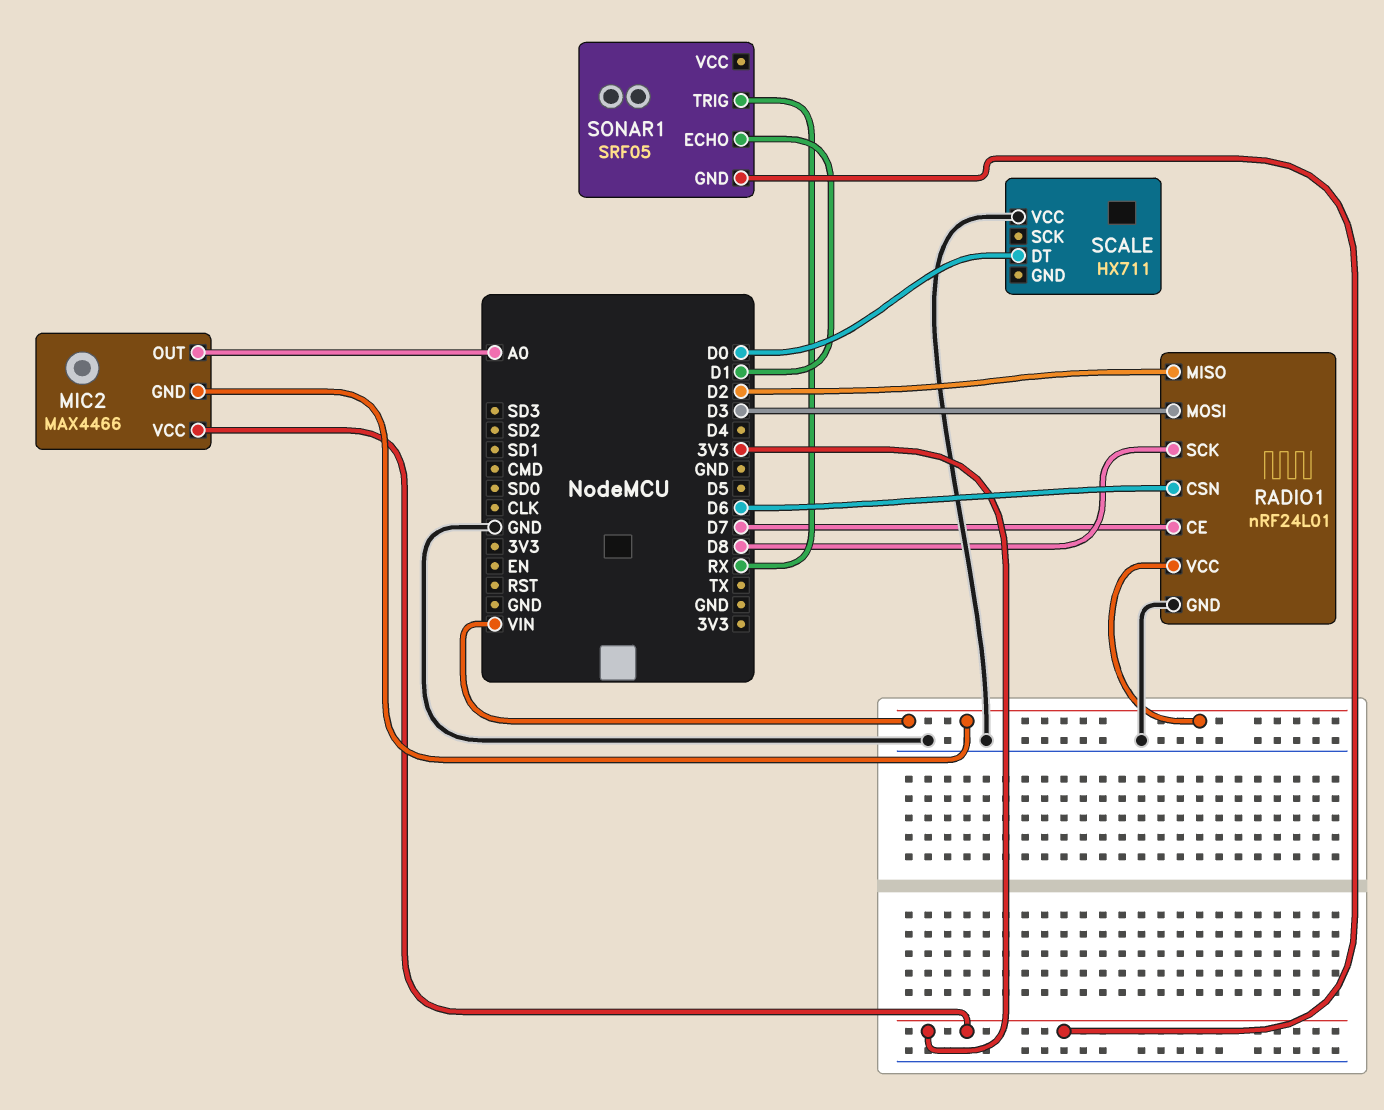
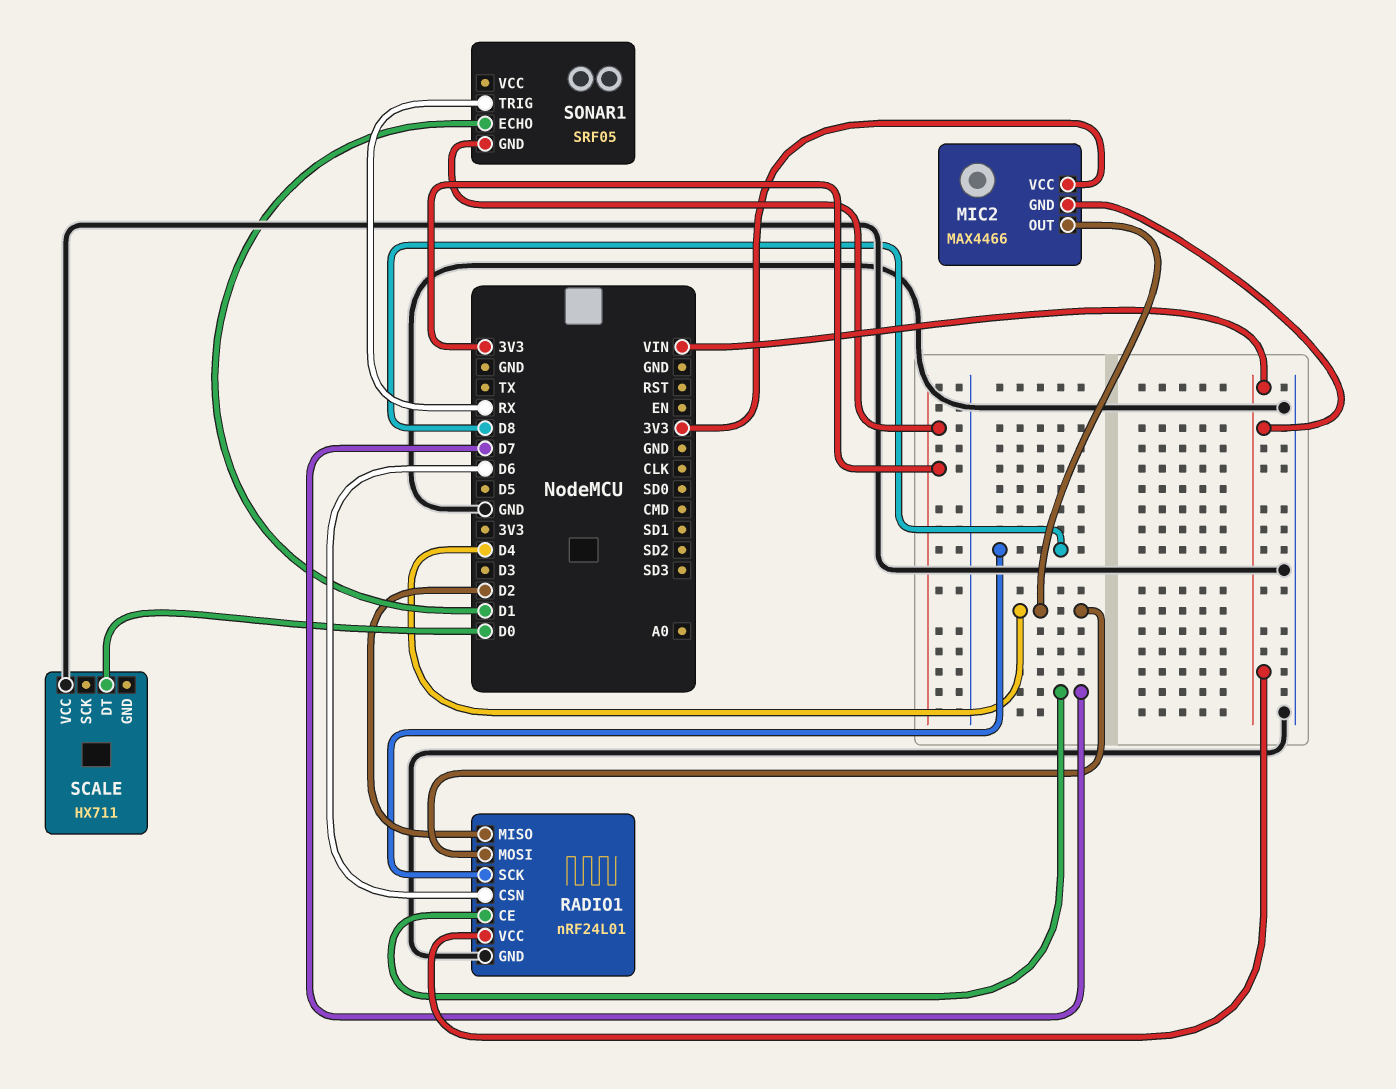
MIC2 pin OUT: A0 -> D4
RADIO1 pin MOSI: D3 -> D4

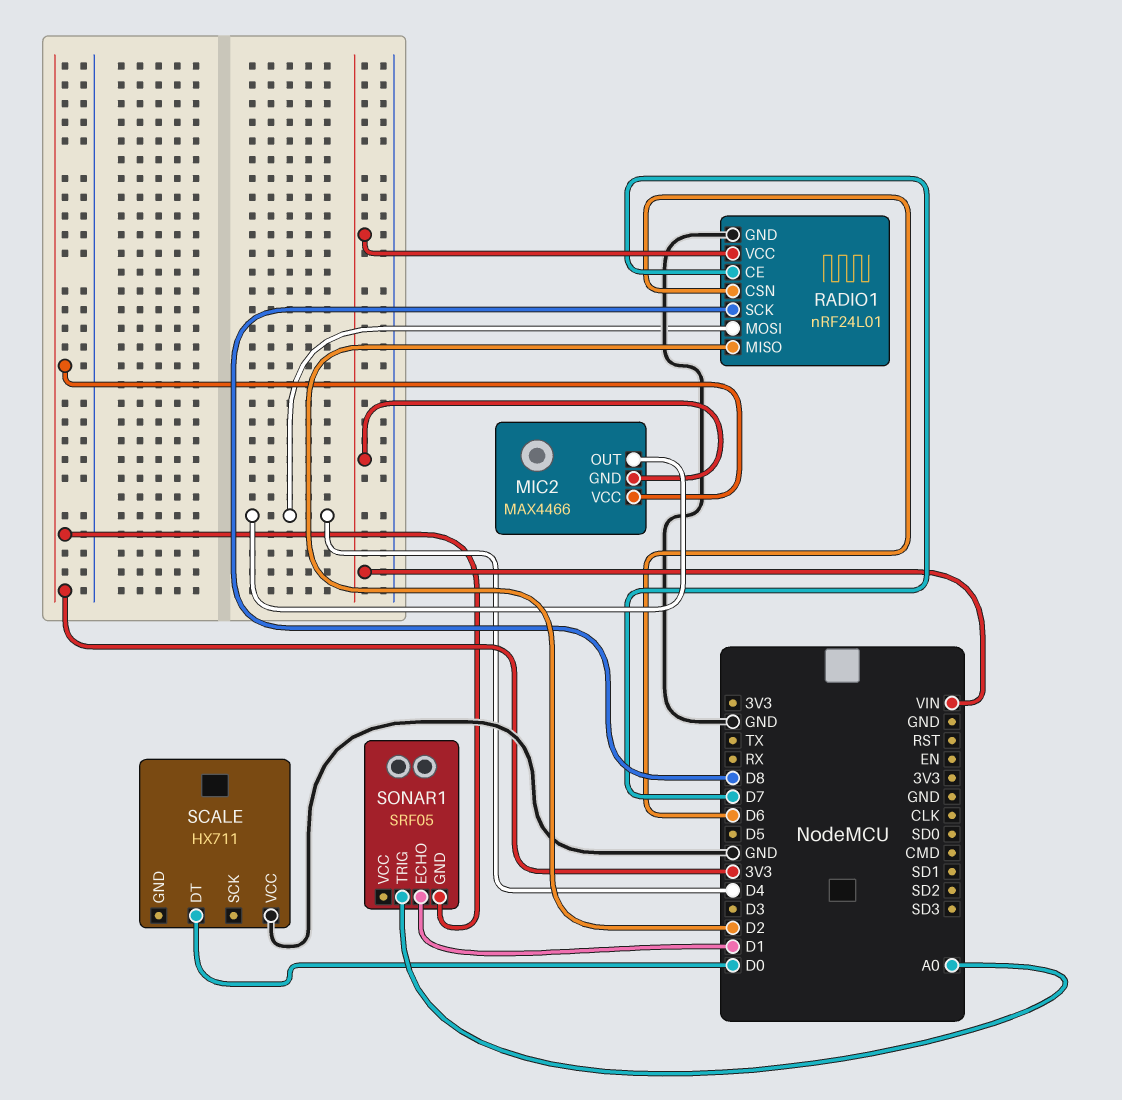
SONAR1 pin TRIG: RX -> A0

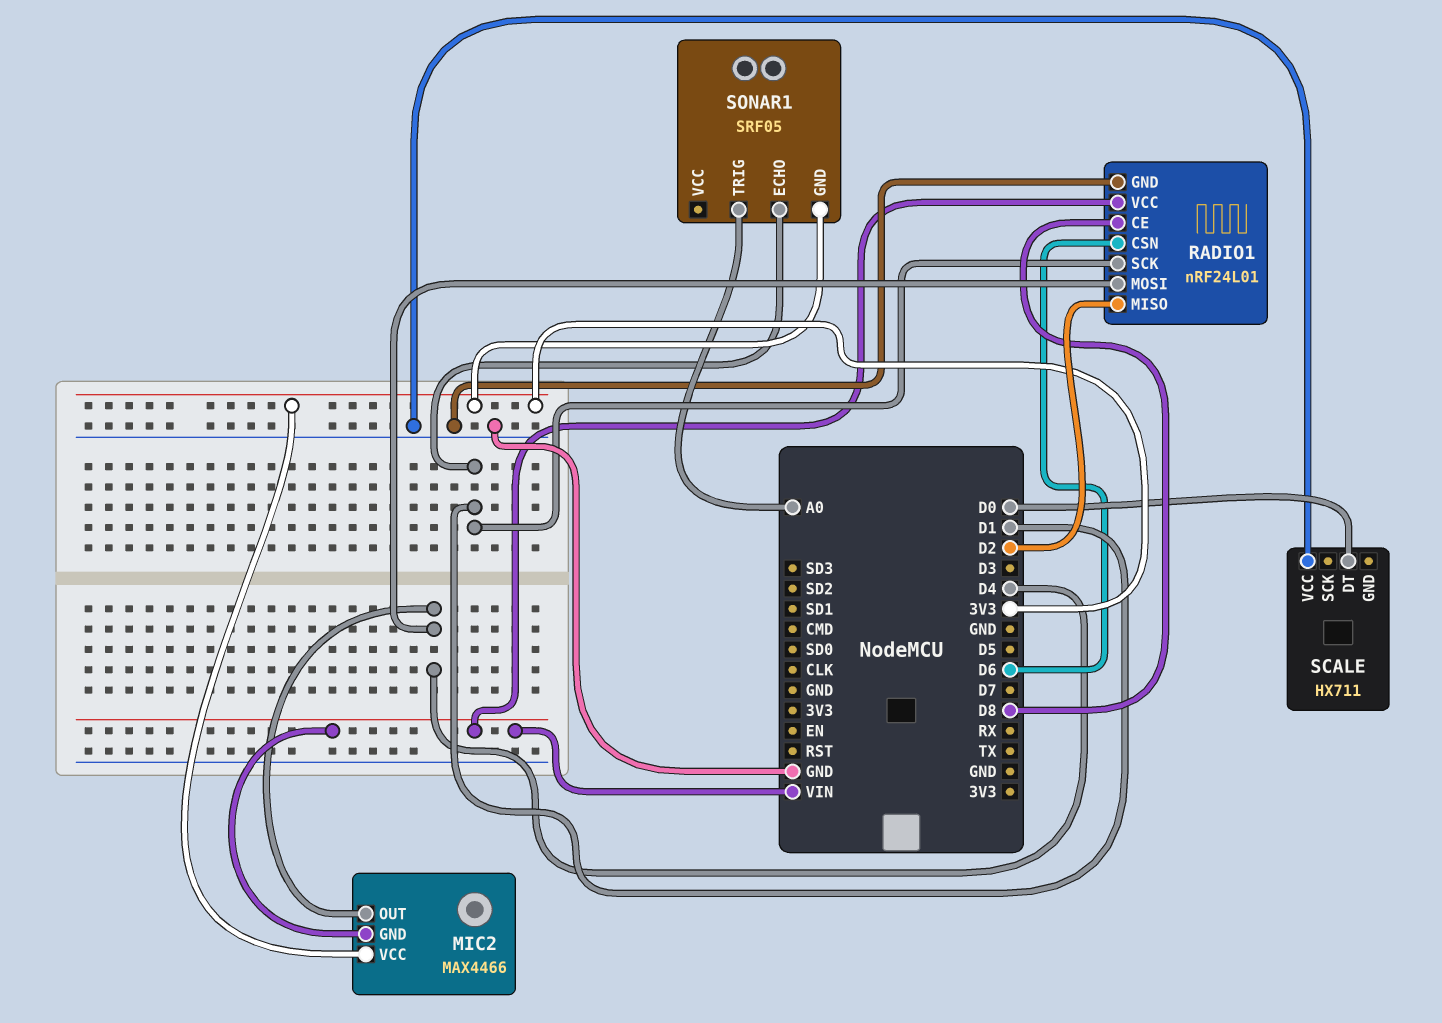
RADIO1 pin CE: D7 -> D8
RADIO1 pin SCK: D8 -> D1

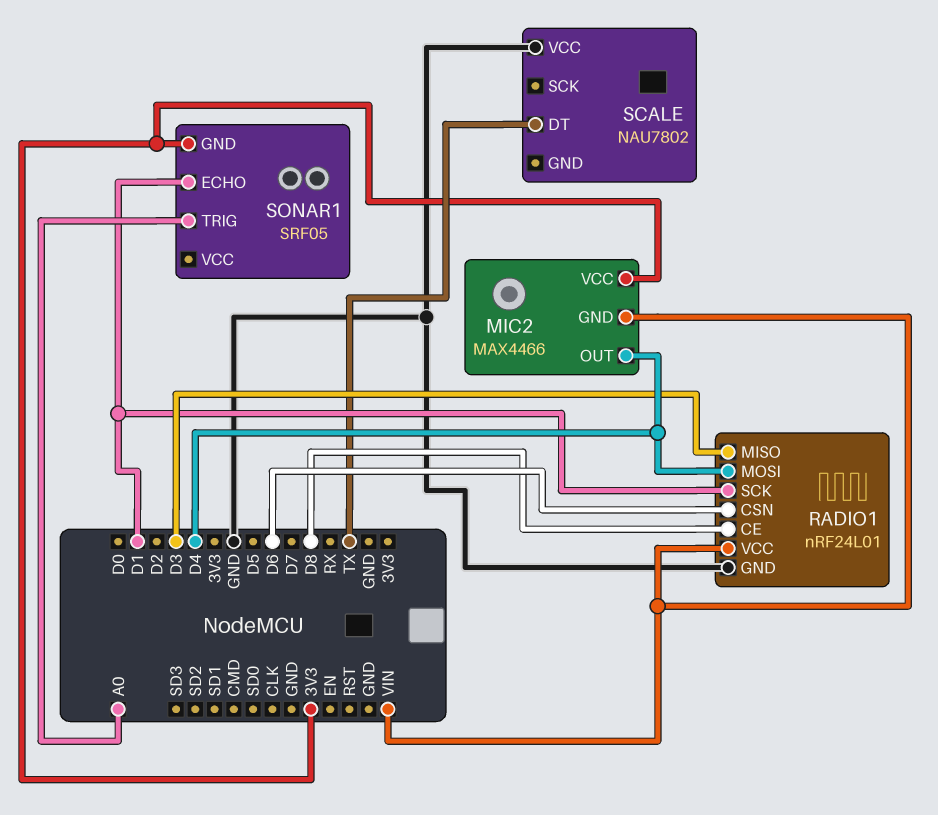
RADIO1 pin MISO: D2 -> D3
SCALE: HX711 -> NAU7802
SCALE pin DT: D0 -> TX

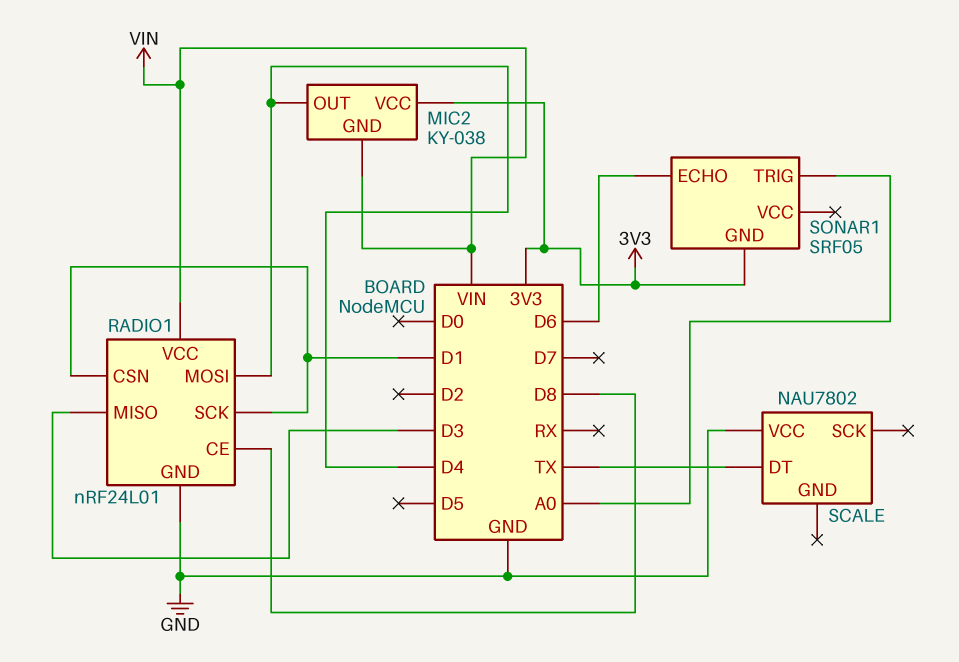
MIC2: MAX4466 -> KY-038
RADIO1 pin CSN: D6 -> D1
SONAR1 pin ECHO: D1 -> D6

